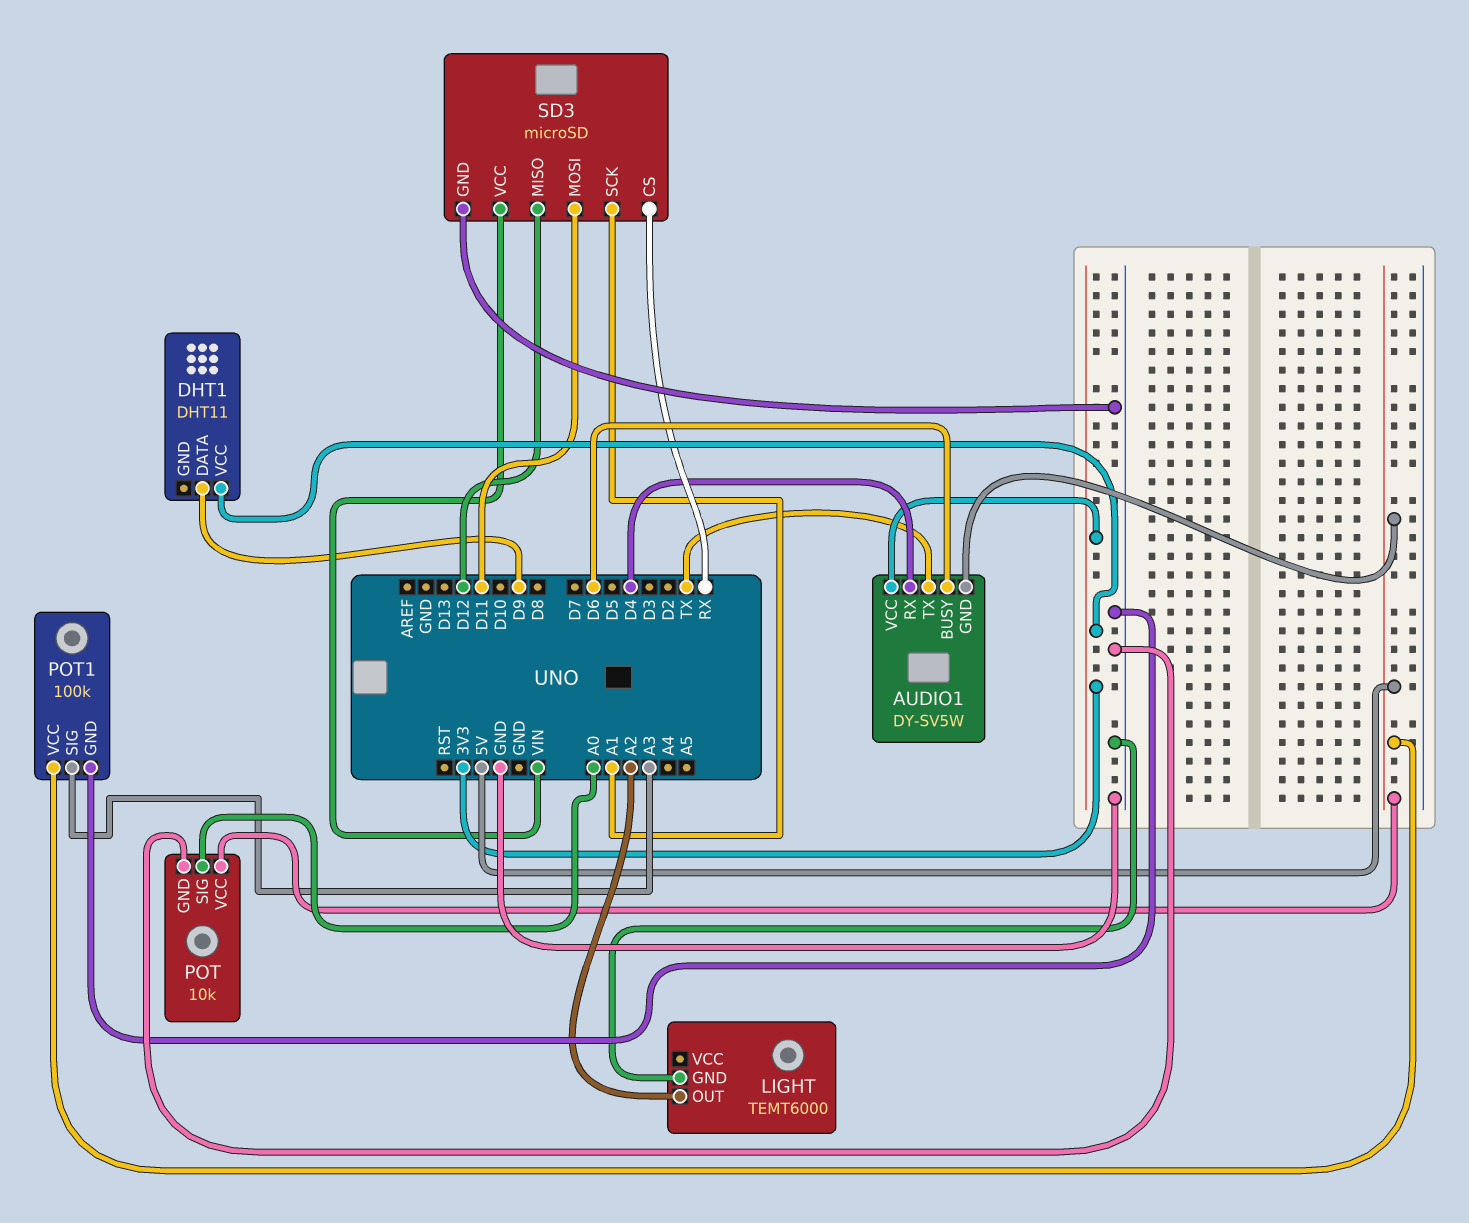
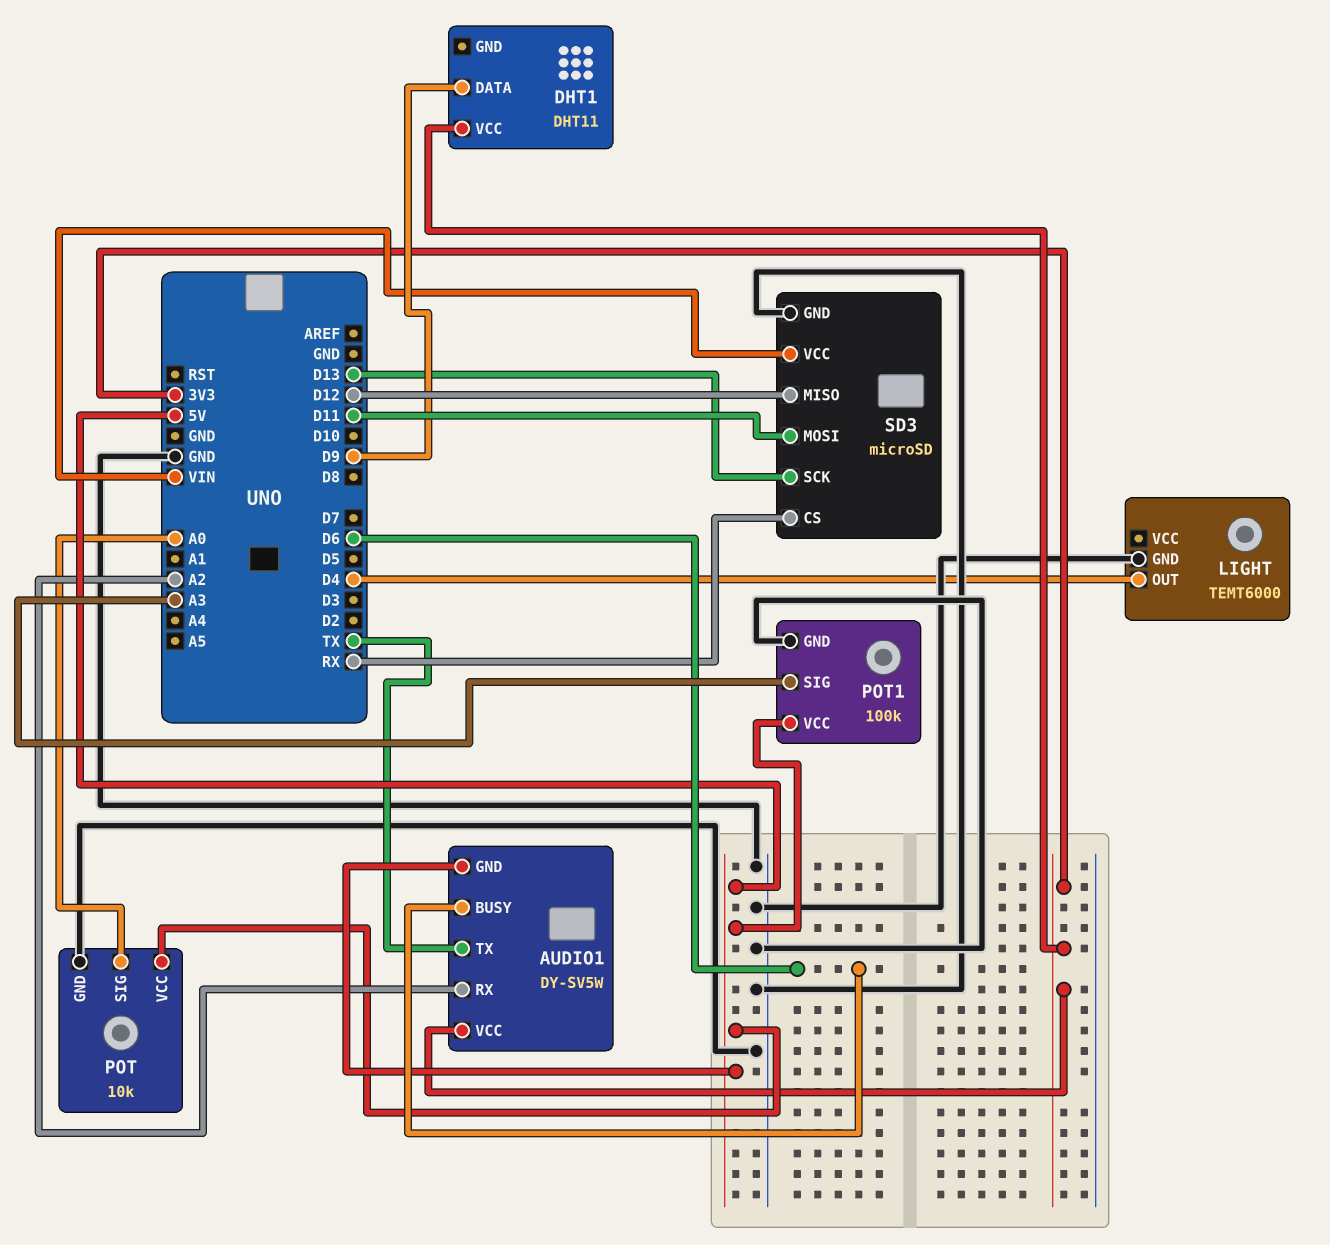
AUDIO1 pin RX: D4 -> A2
LIGHT pin OUT: A2 -> D4
SD3 pin SCK: A1 -> D13

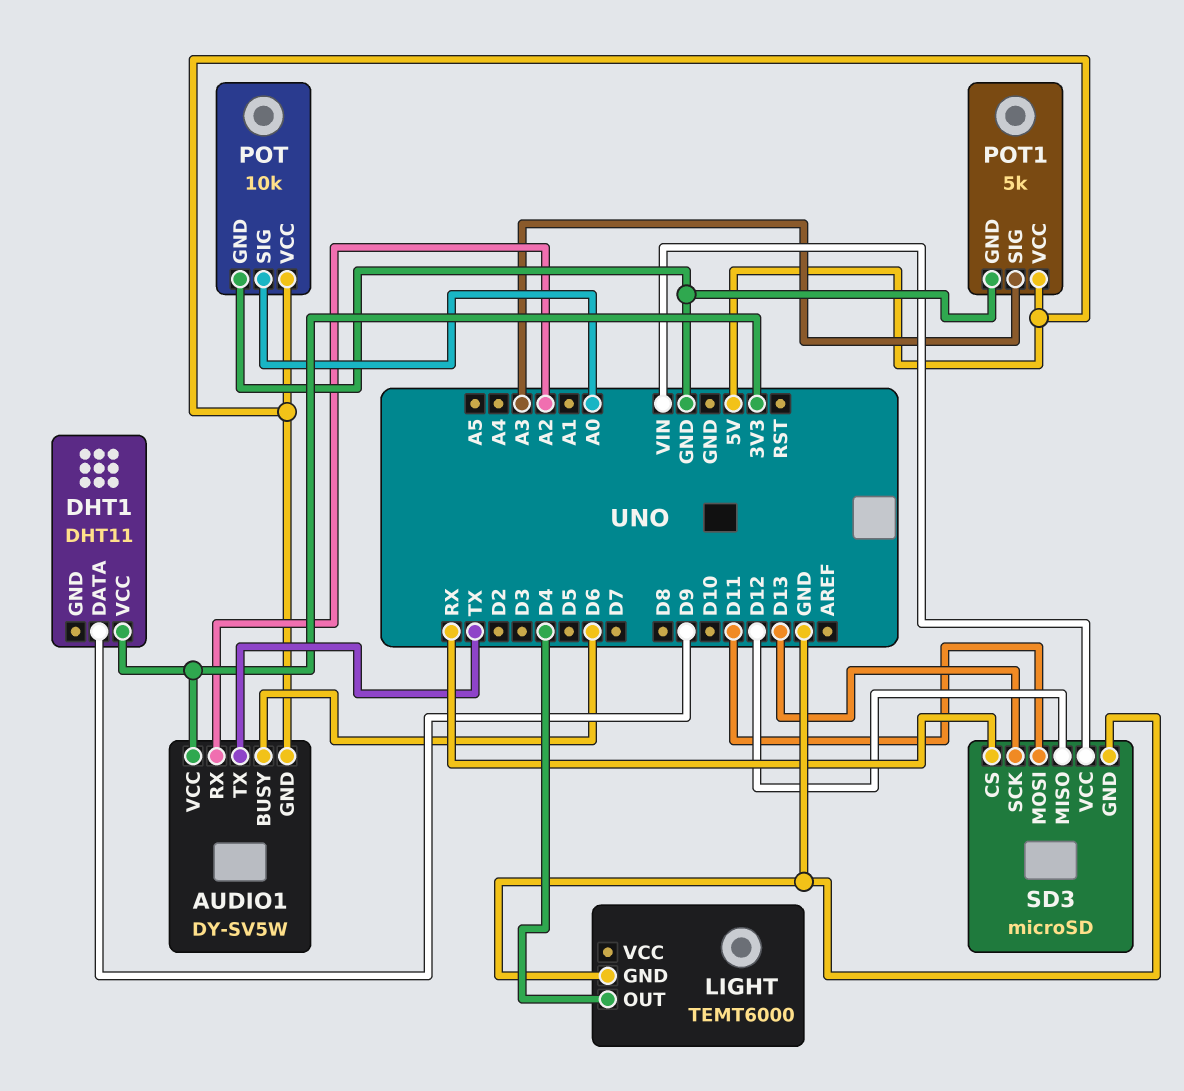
POT1: 100k -> 5k

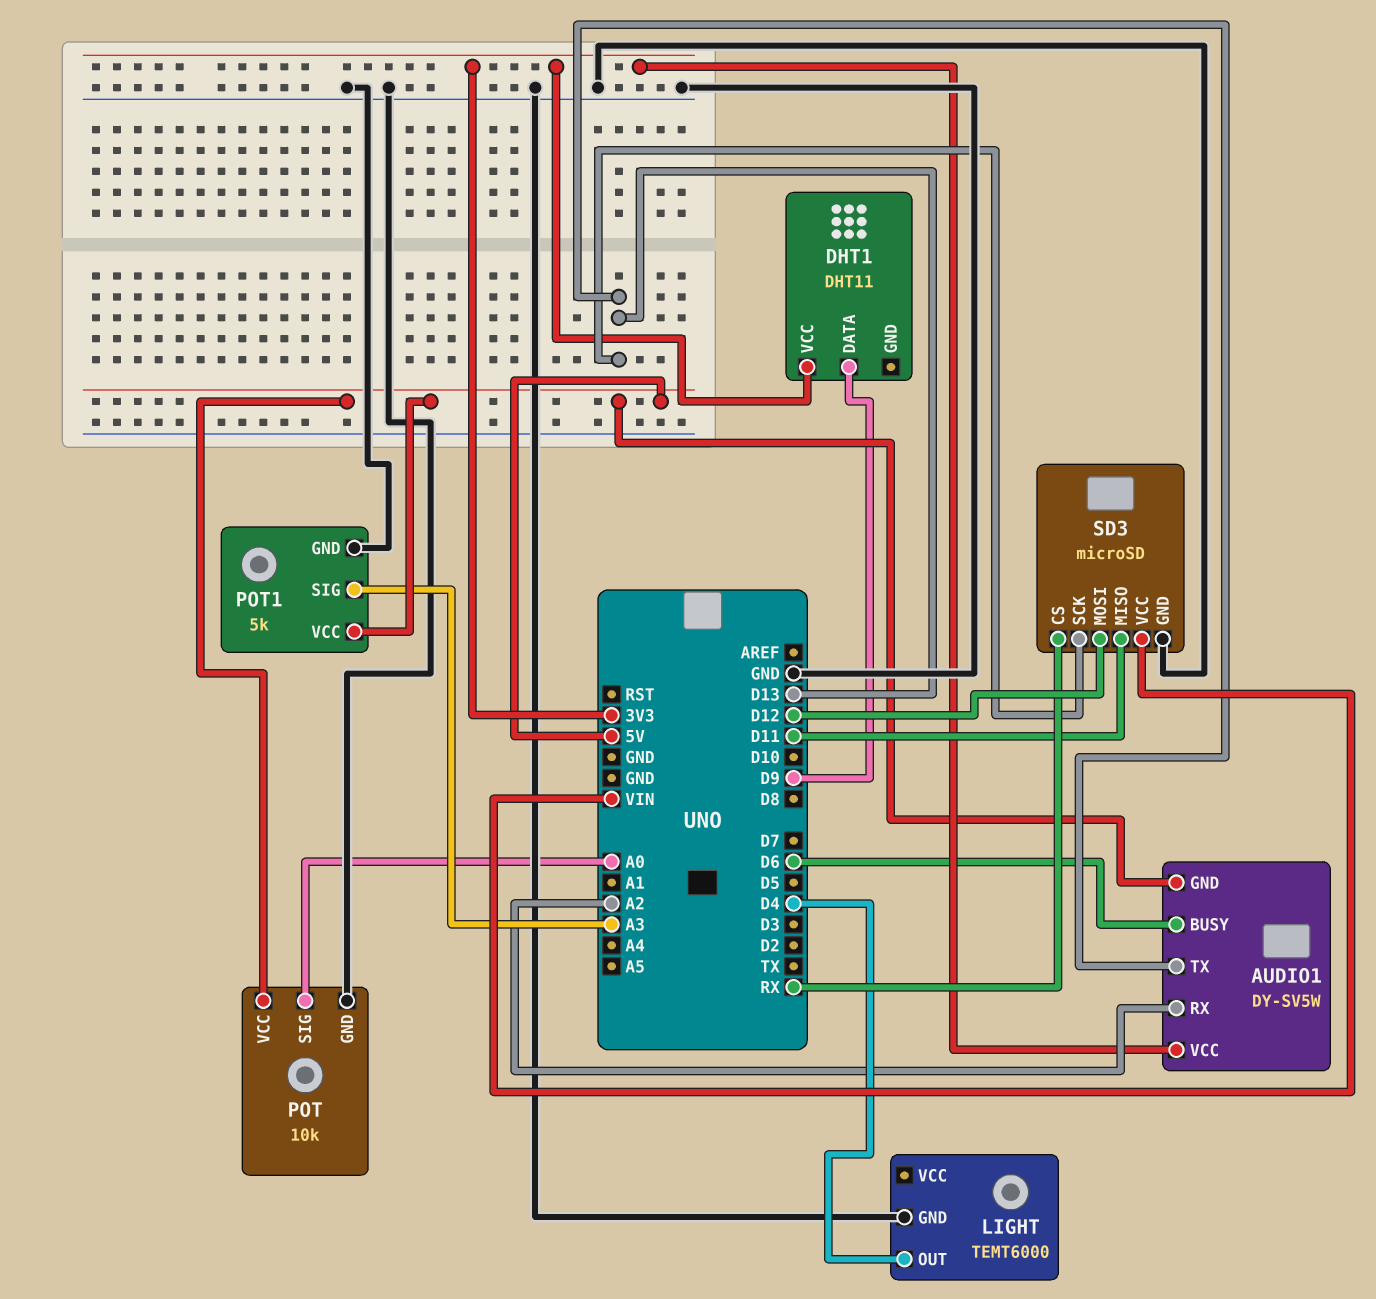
AUDIO1 pin TX: TX -> D13
SD3 pin MISO: D12 -> D11
SD3 pin MOSI: D11 -> D12

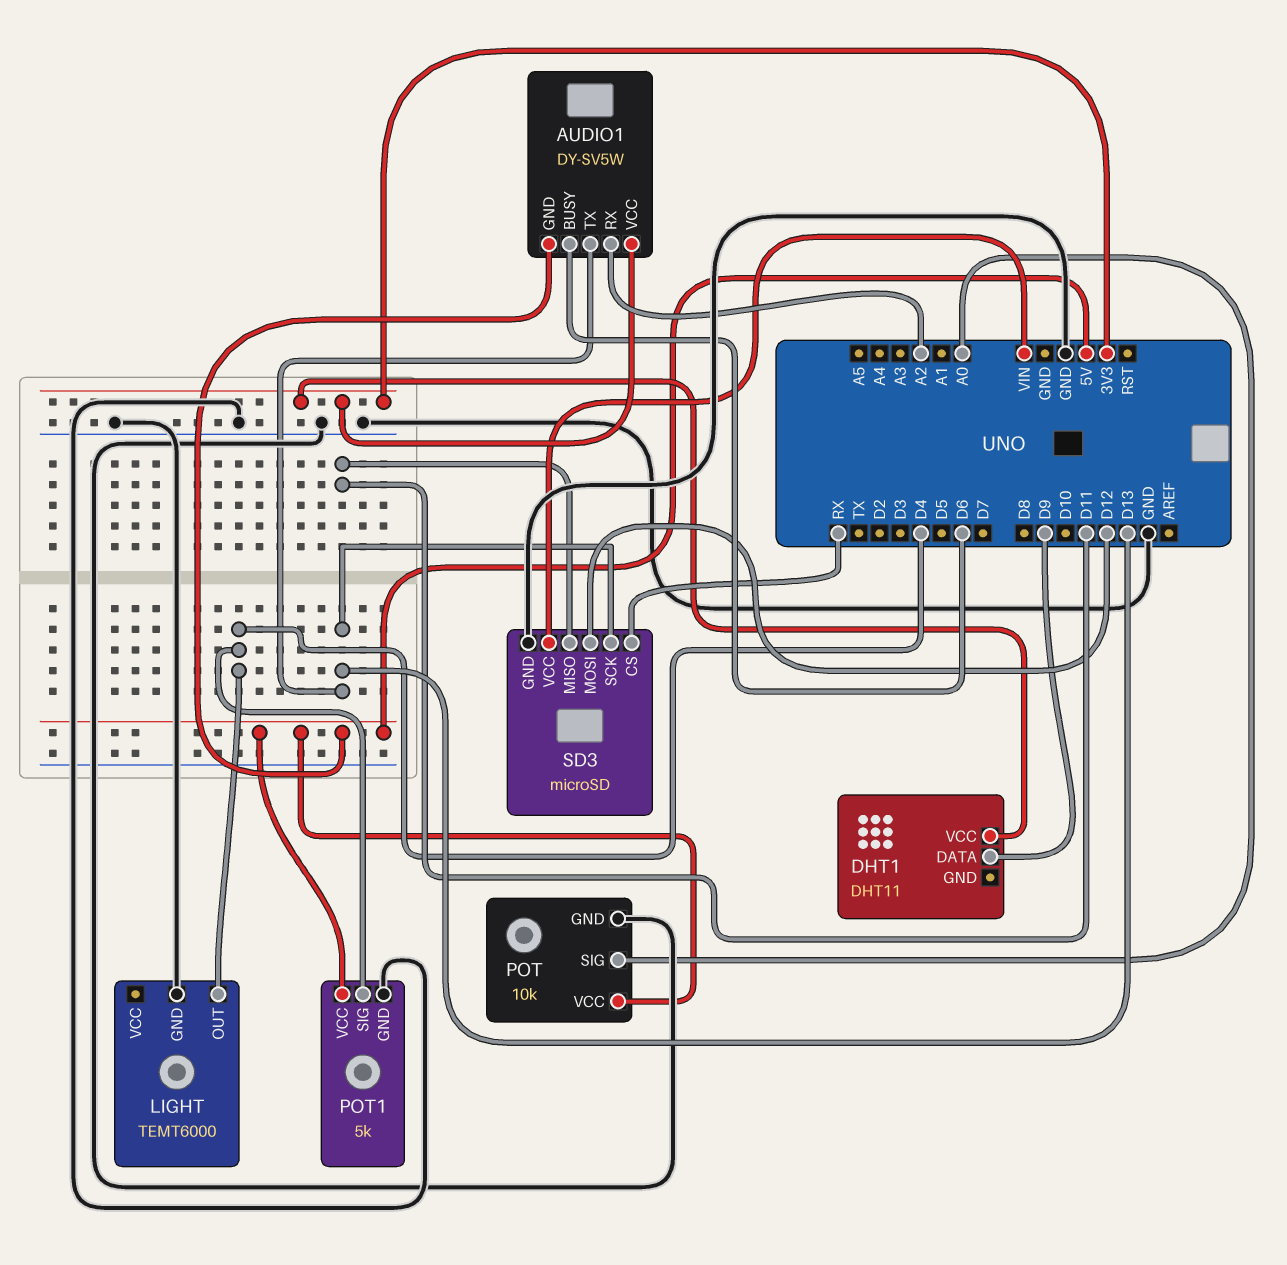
POT1 pin SIG: A3 -> D4

